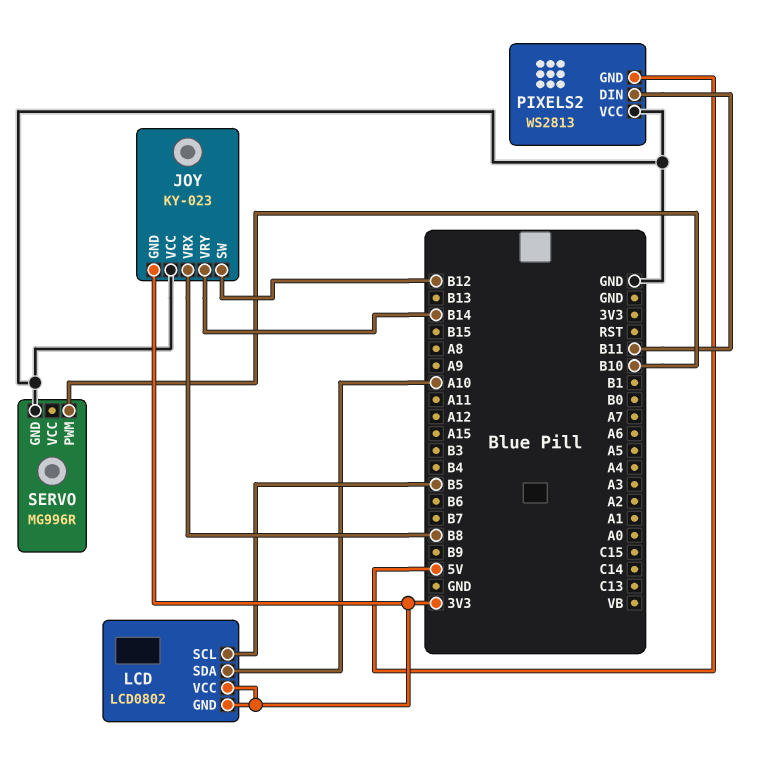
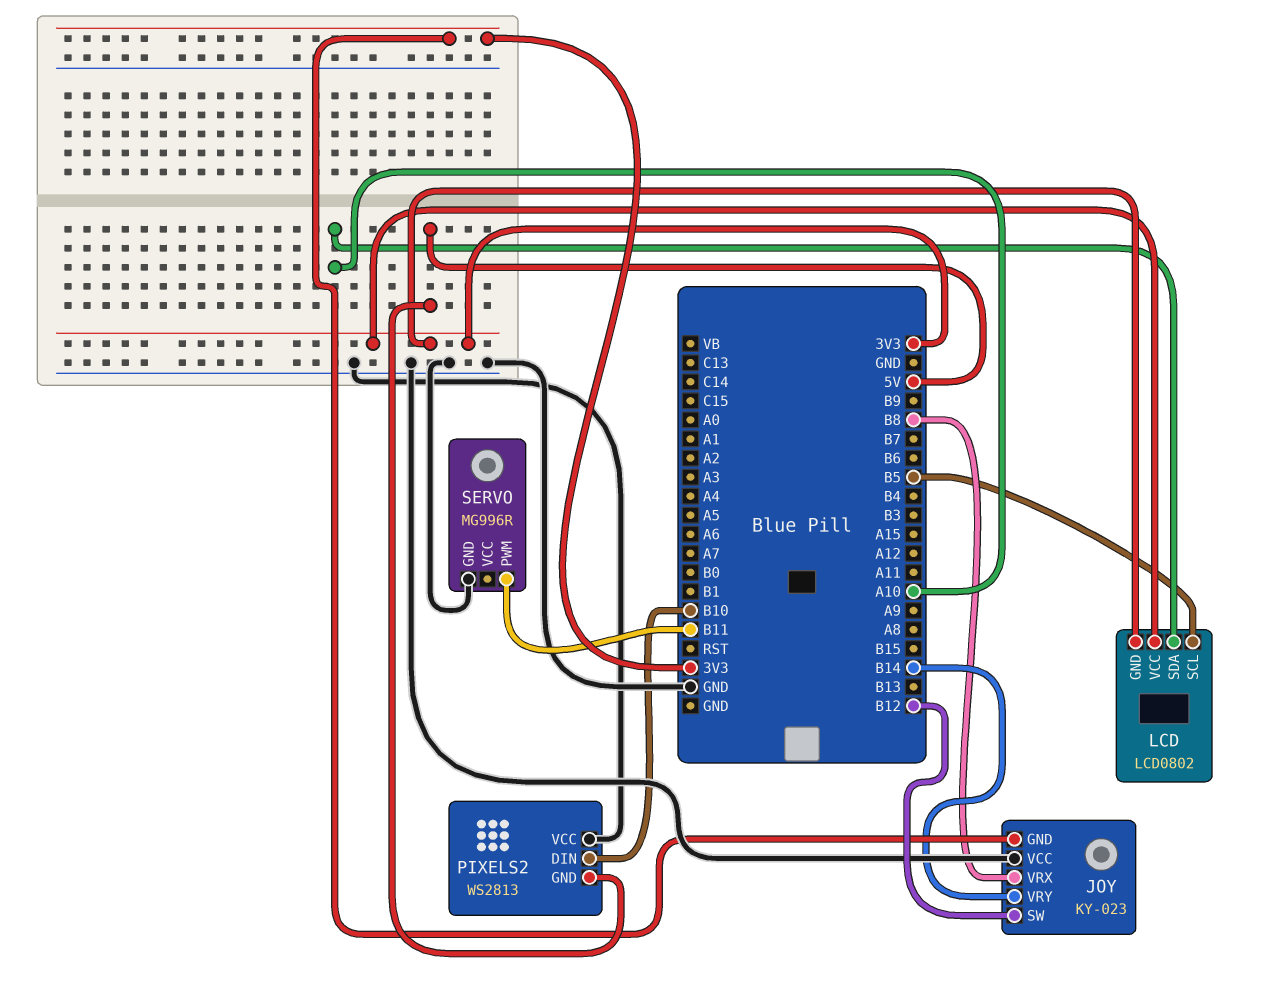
PIXELS2 pin DIN: B11 -> B10
SERVO pin PWM: B10 -> B11

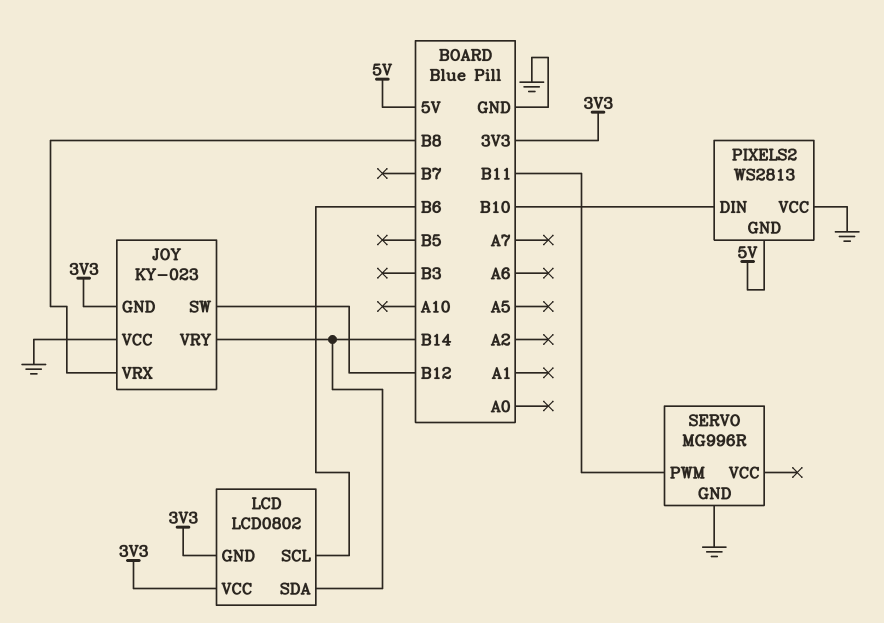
LCD pin SCL: B5 -> B6
LCD pin SDA: A10 -> B14

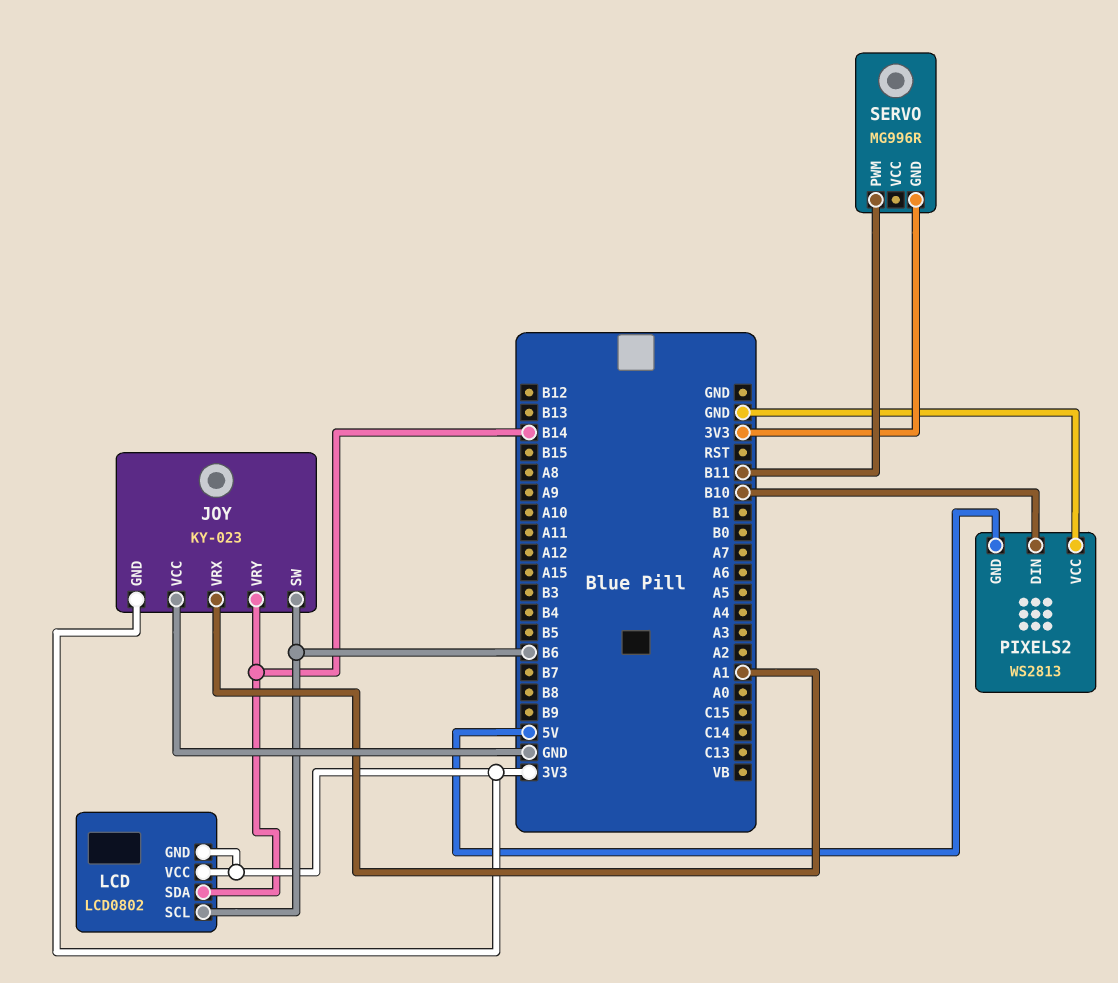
JOY pin SW: B12 -> B6
JOY pin VRX: B8 -> A1
SERVO pin GND: GND -> 3V3

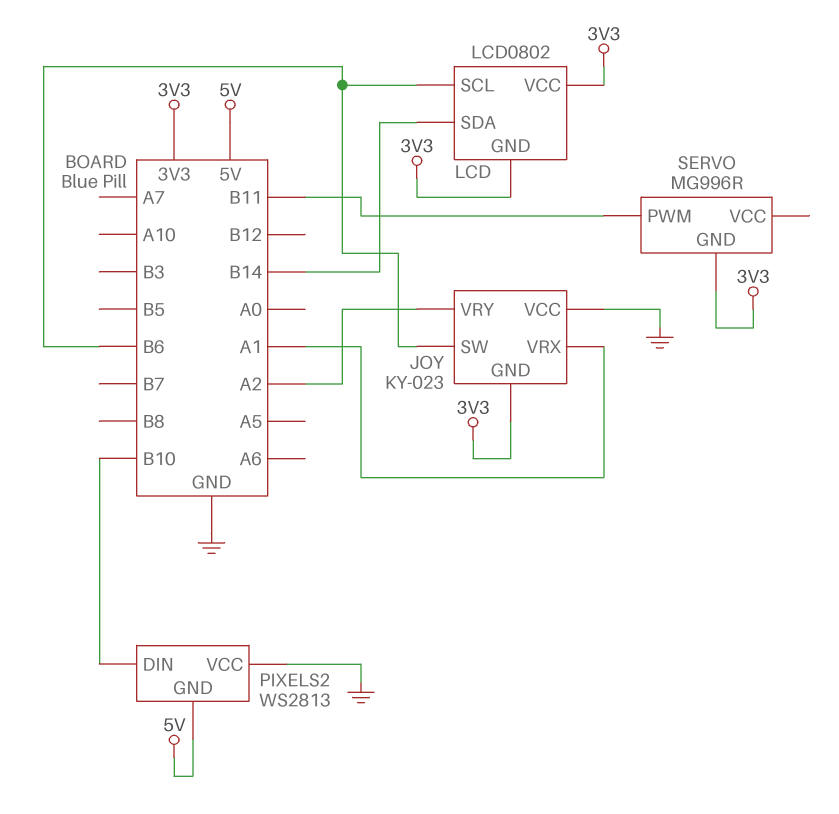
JOY pin VRY: B14 -> A2

